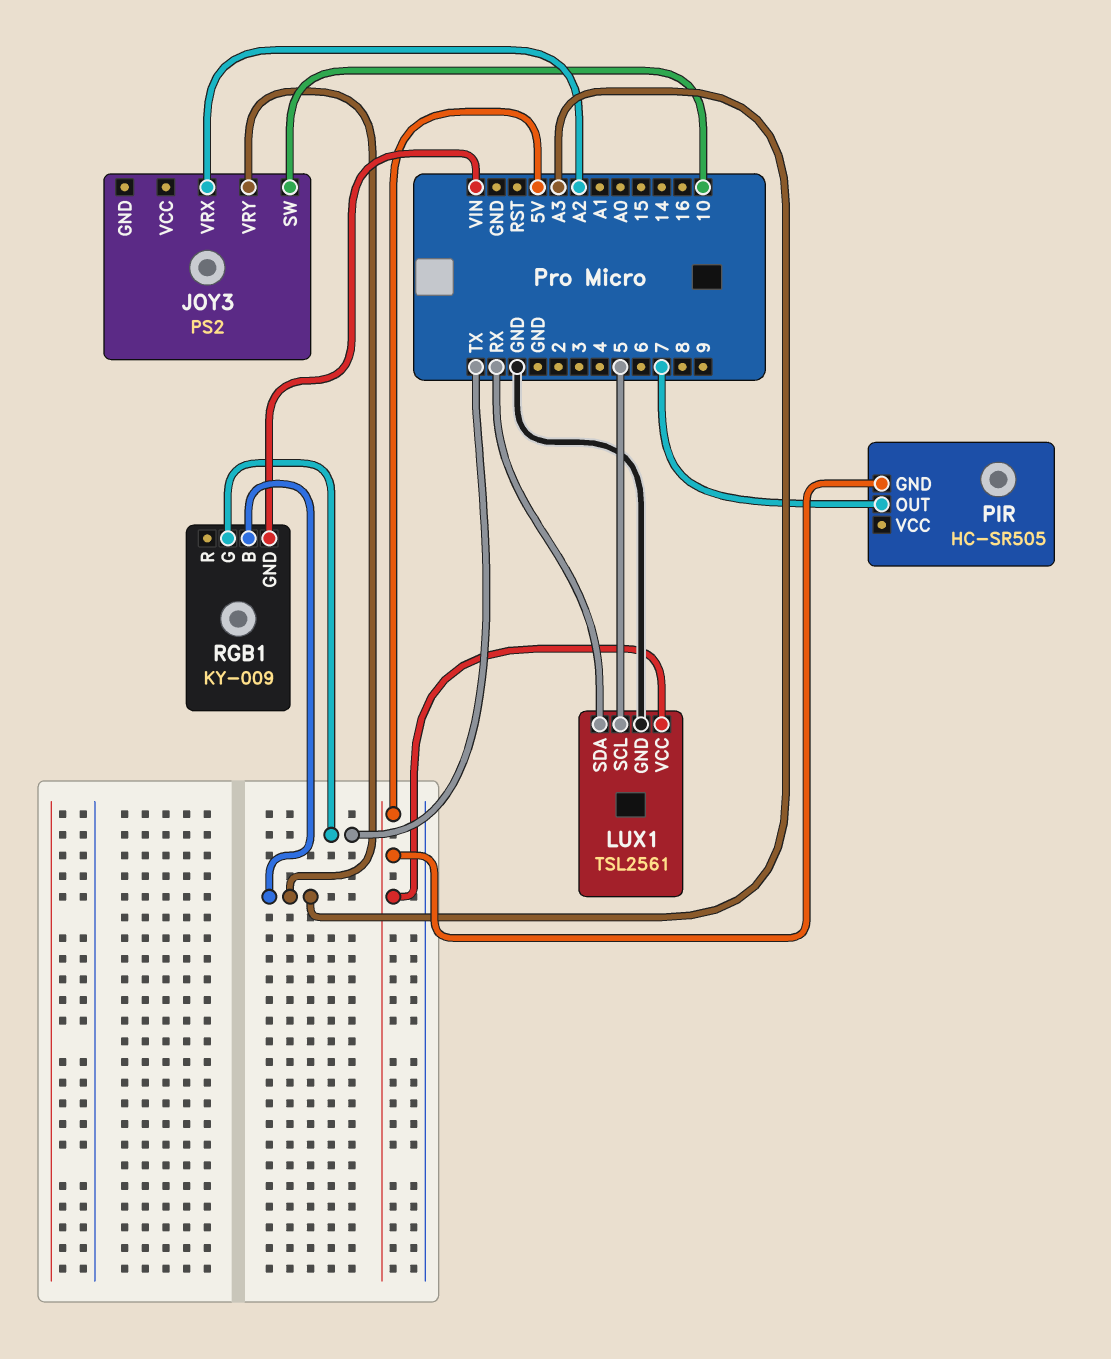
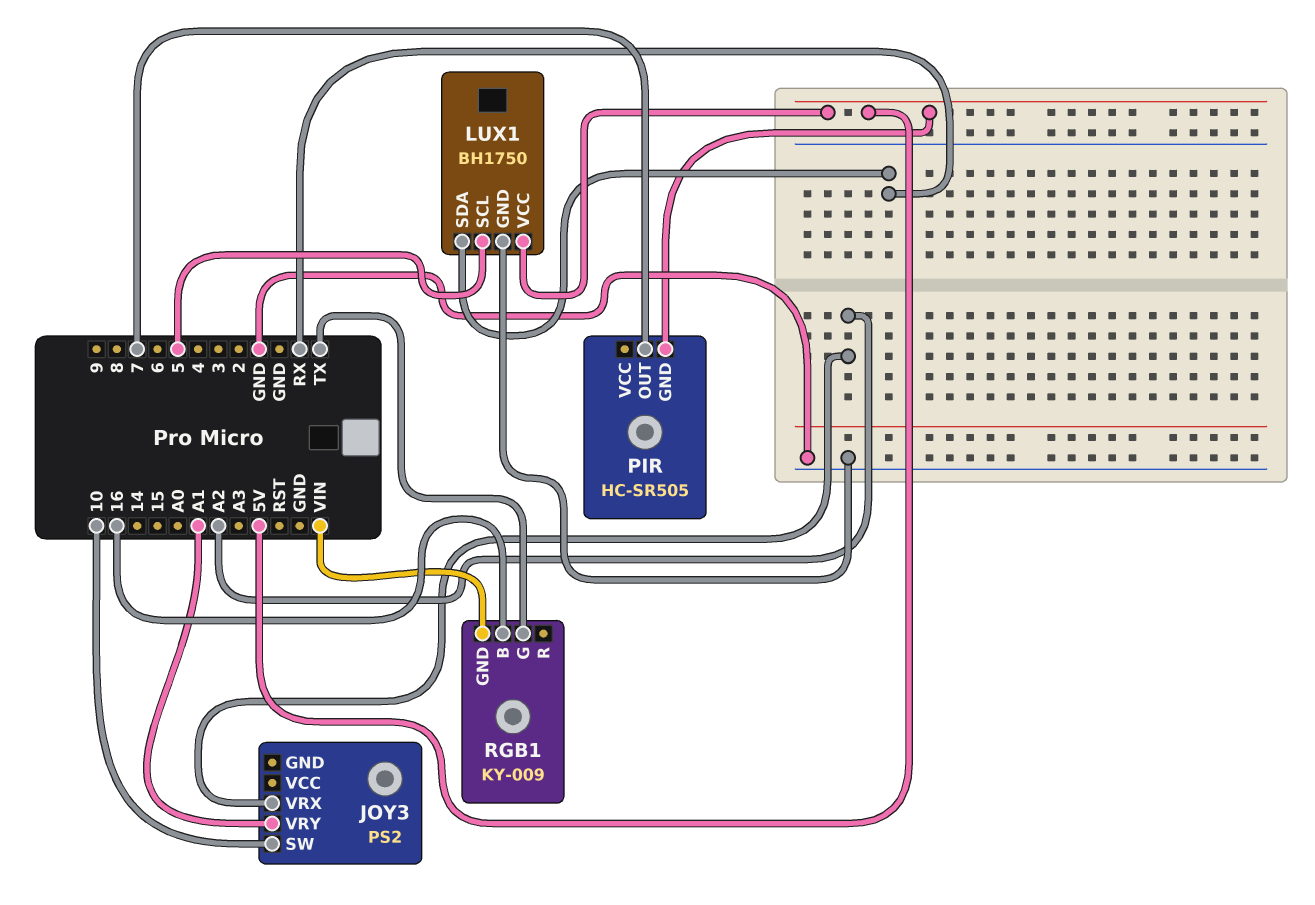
JOY3 pin VRY: A3 -> A1
LUX1: TSL2561 -> BH1750
RGB1 pin B: A3 -> 16

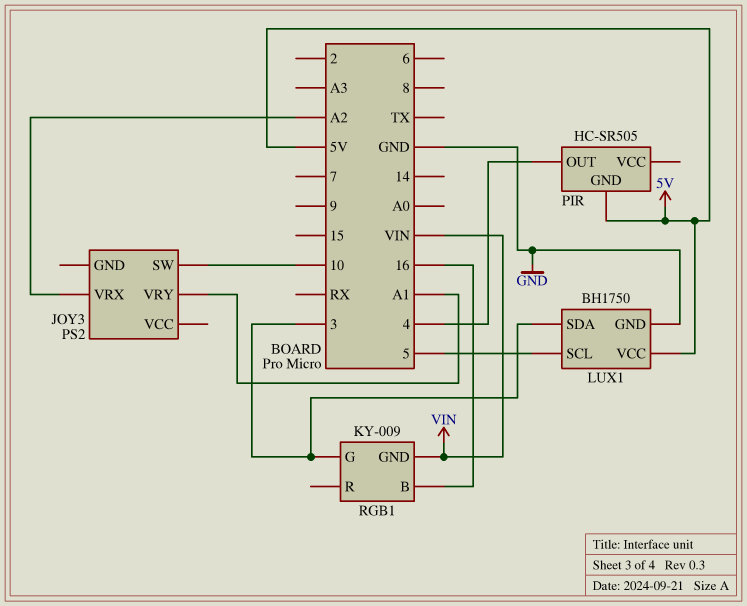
LUX1 pin SDA: RX -> 3
PIR pin OUT: 7 -> 4
RGB1 pin G: TX -> 3

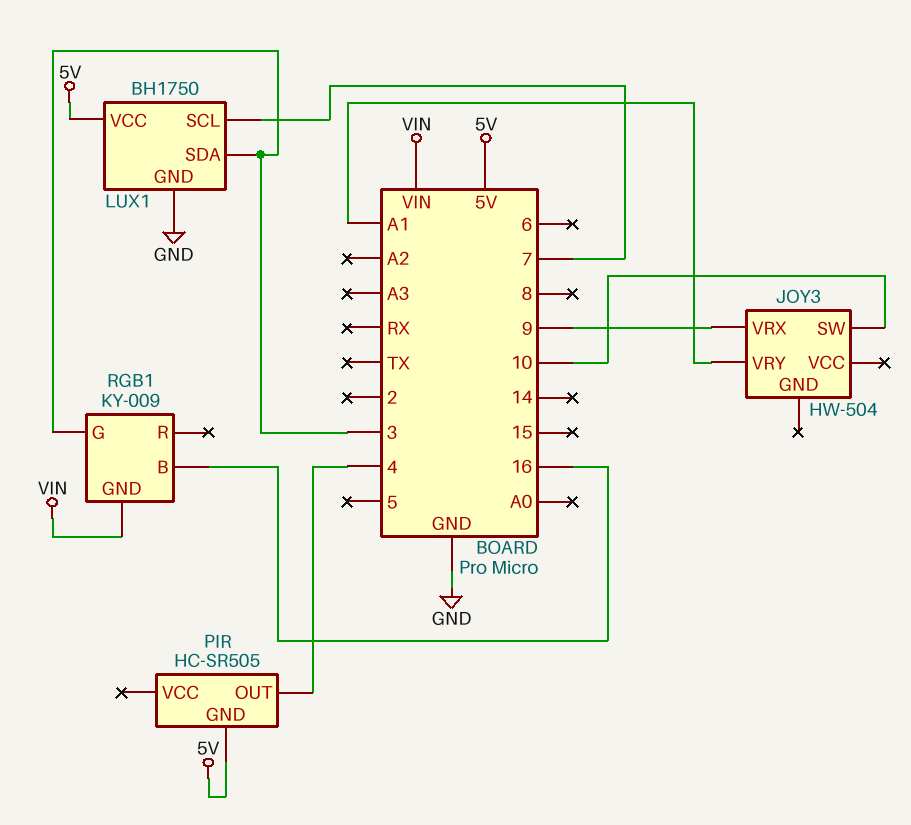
JOY3: PS2 -> HW-504
JOY3 pin VRX: A2 -> 9
LUX1 pin SCL: 5 -> 7

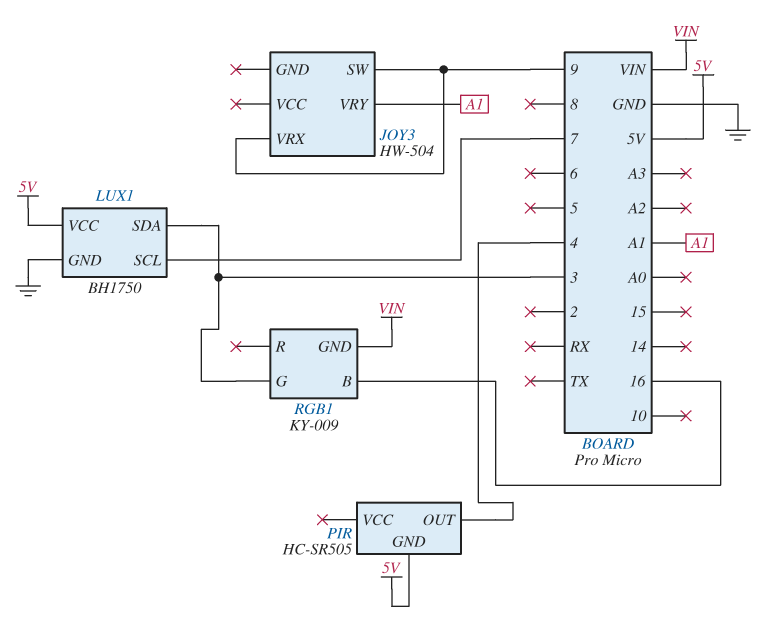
JOY3 pin SW: 10 -> 9

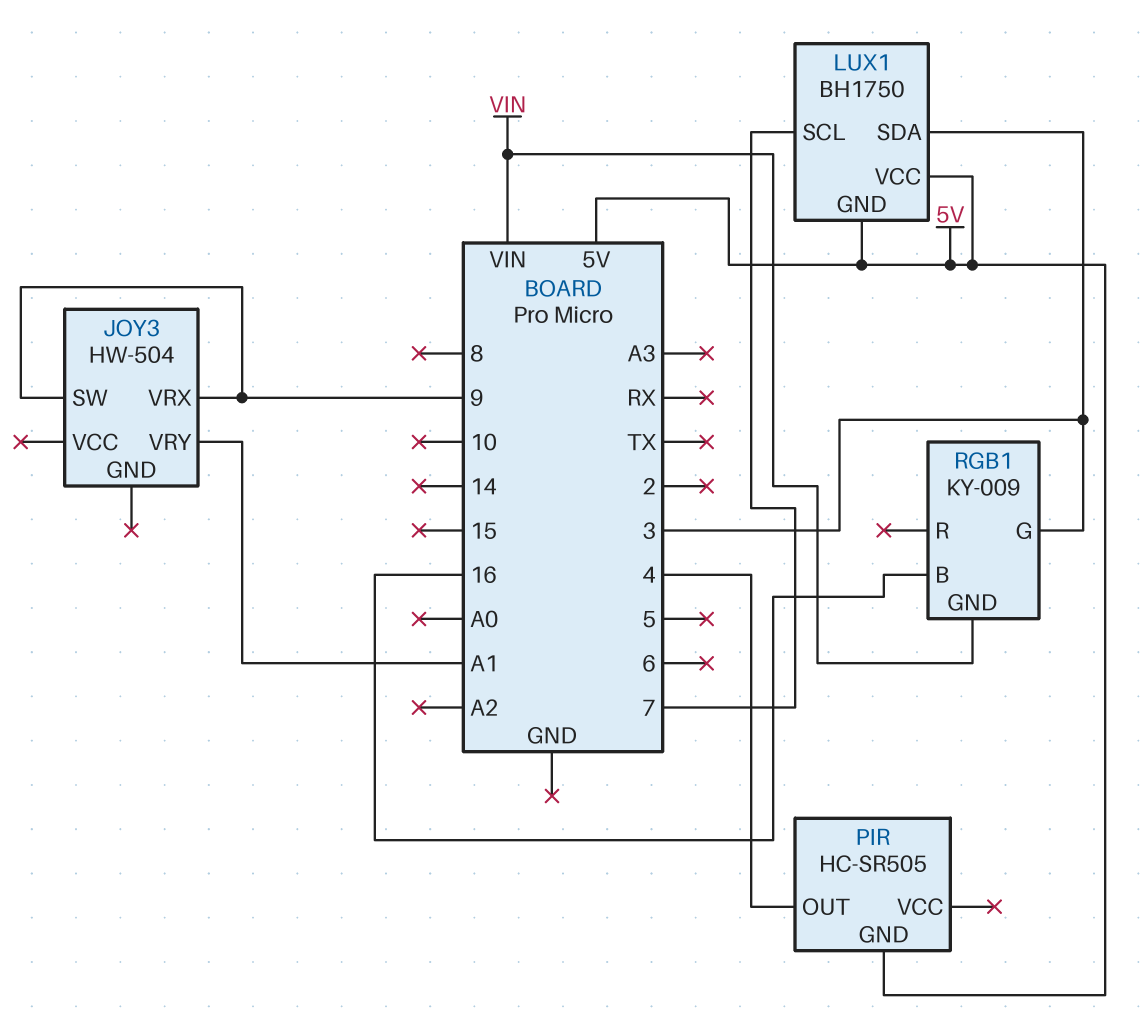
LUX1 pin GND: GND -> 5V

